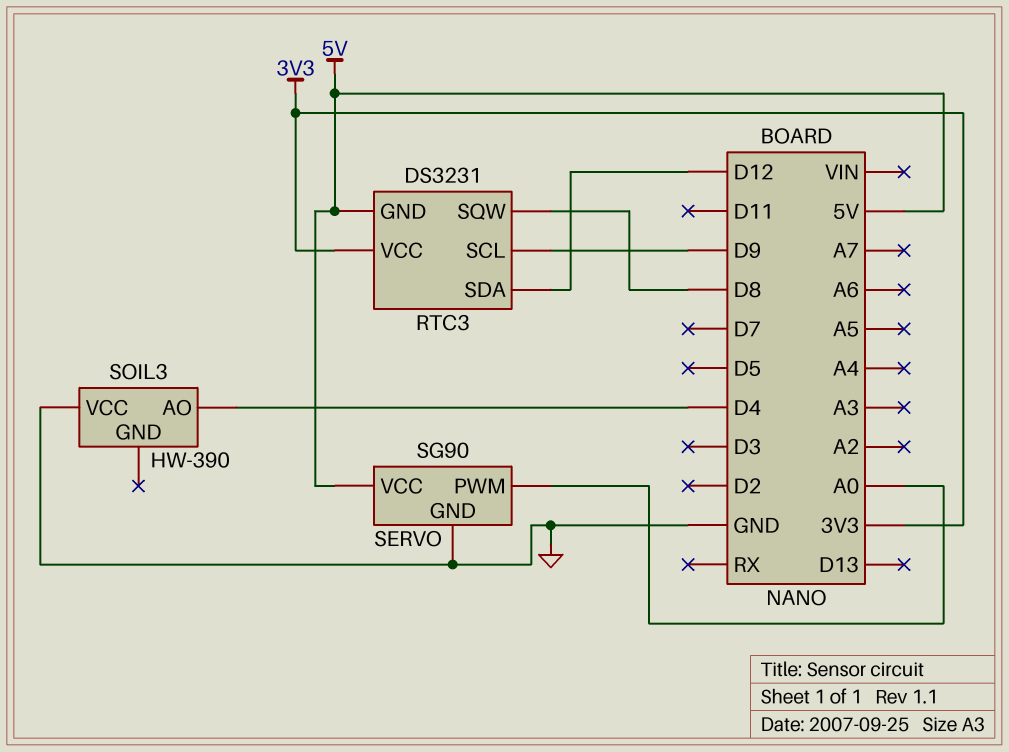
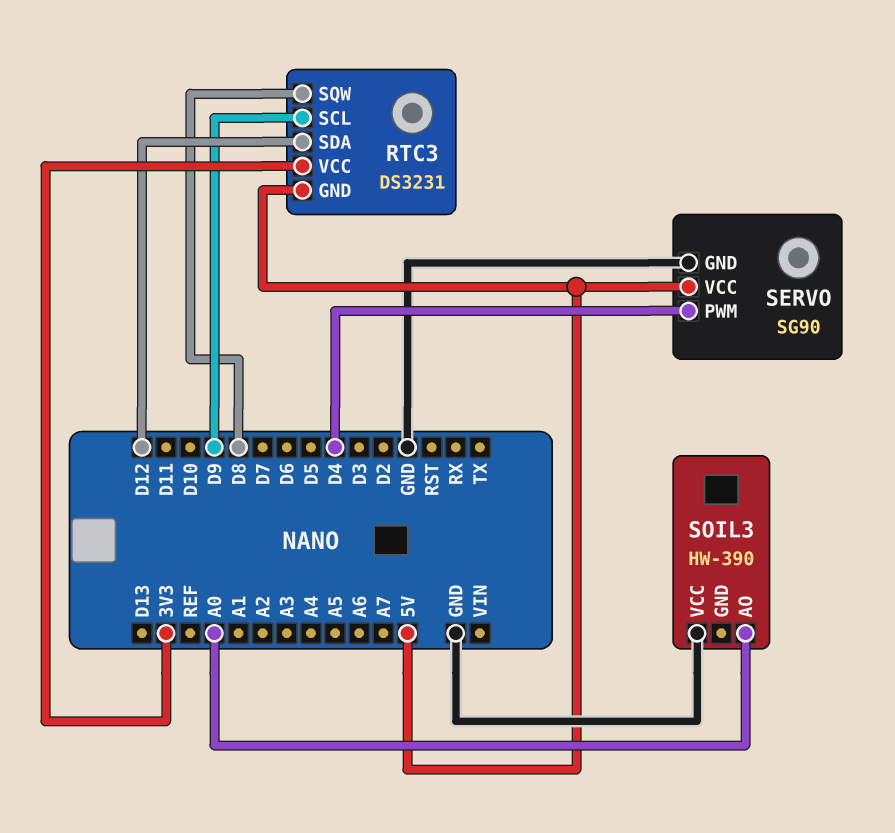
SERVO pin PWM: A0 -> D4
SOIL3 pin AO: D4 -> A0

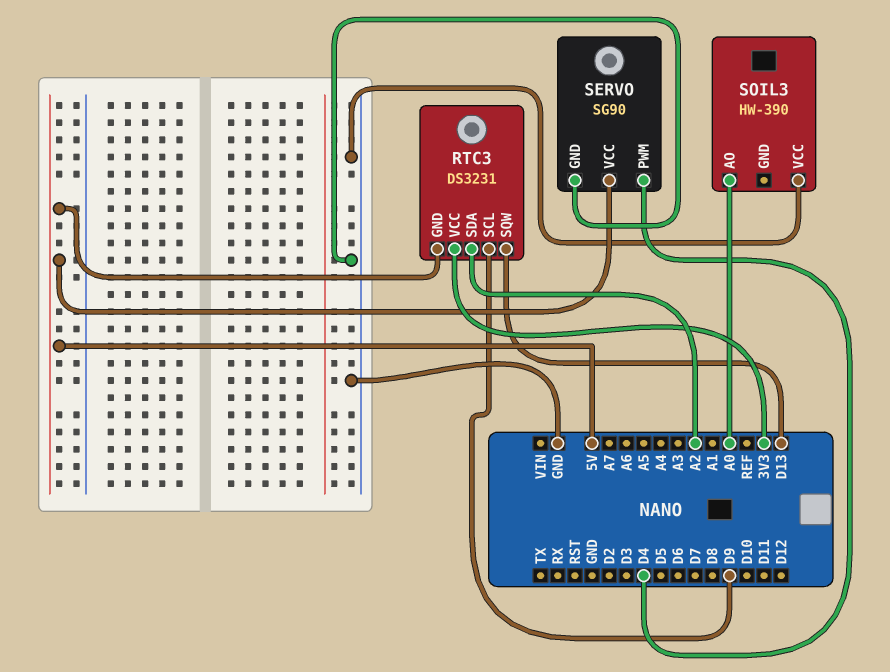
RTC3 pin SDA: D12 -> A2
RTC3 pin SQW: D8 -> D13

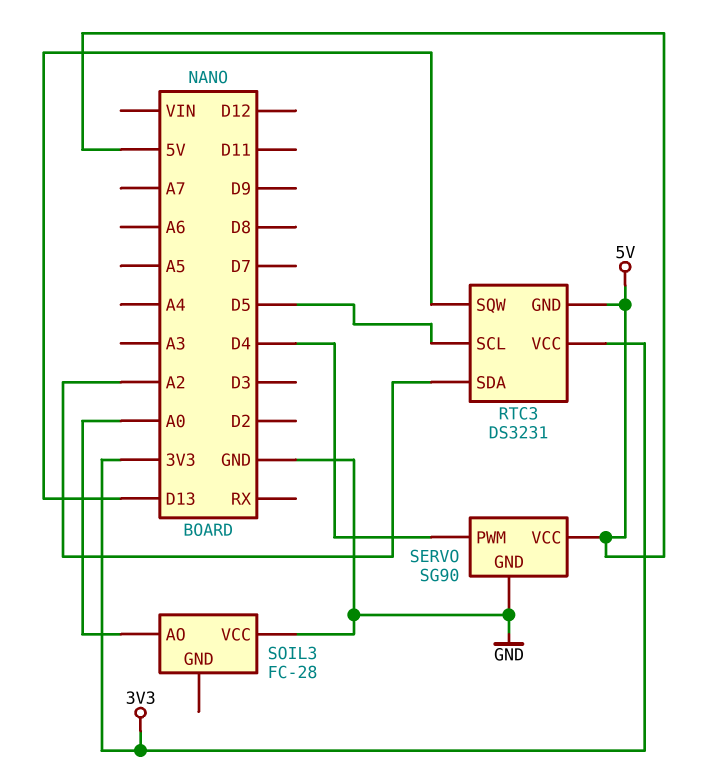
RTC3 pin SCL: D9 -> D5
SOIL3: HW-390 -> FC-28

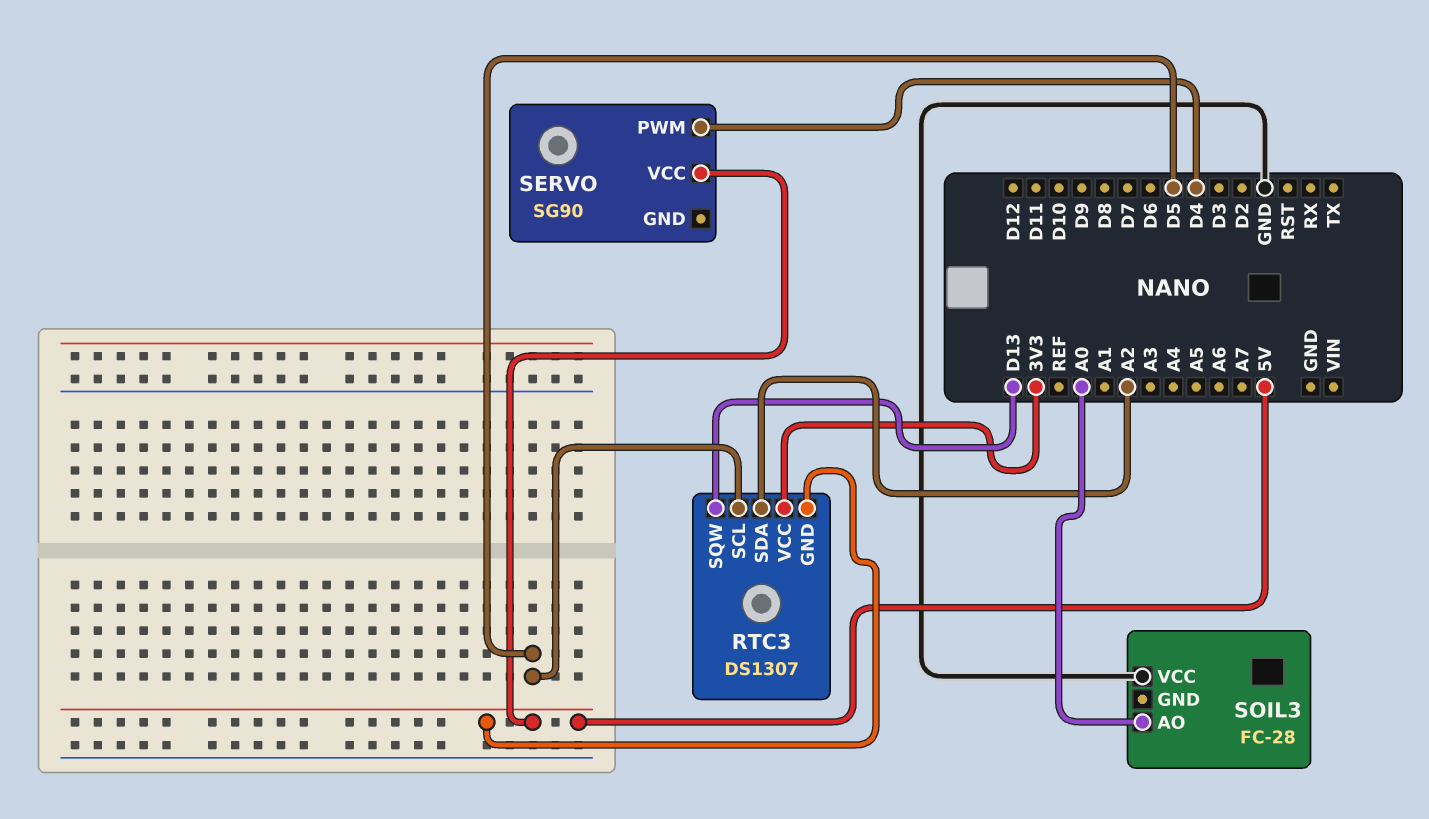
RTC3: DS3231 -> DS1307
SERVO pin GND: GND -> none

